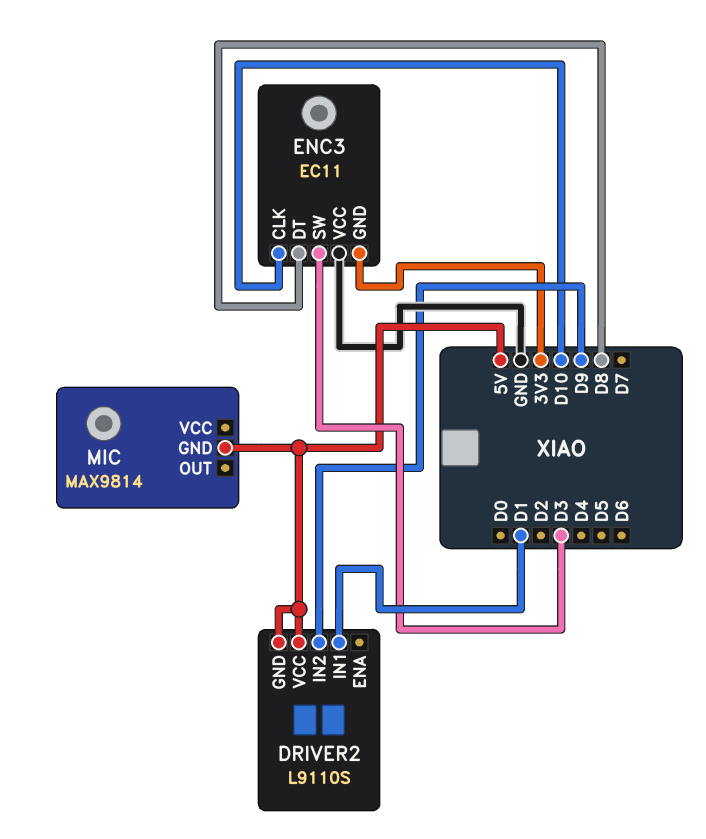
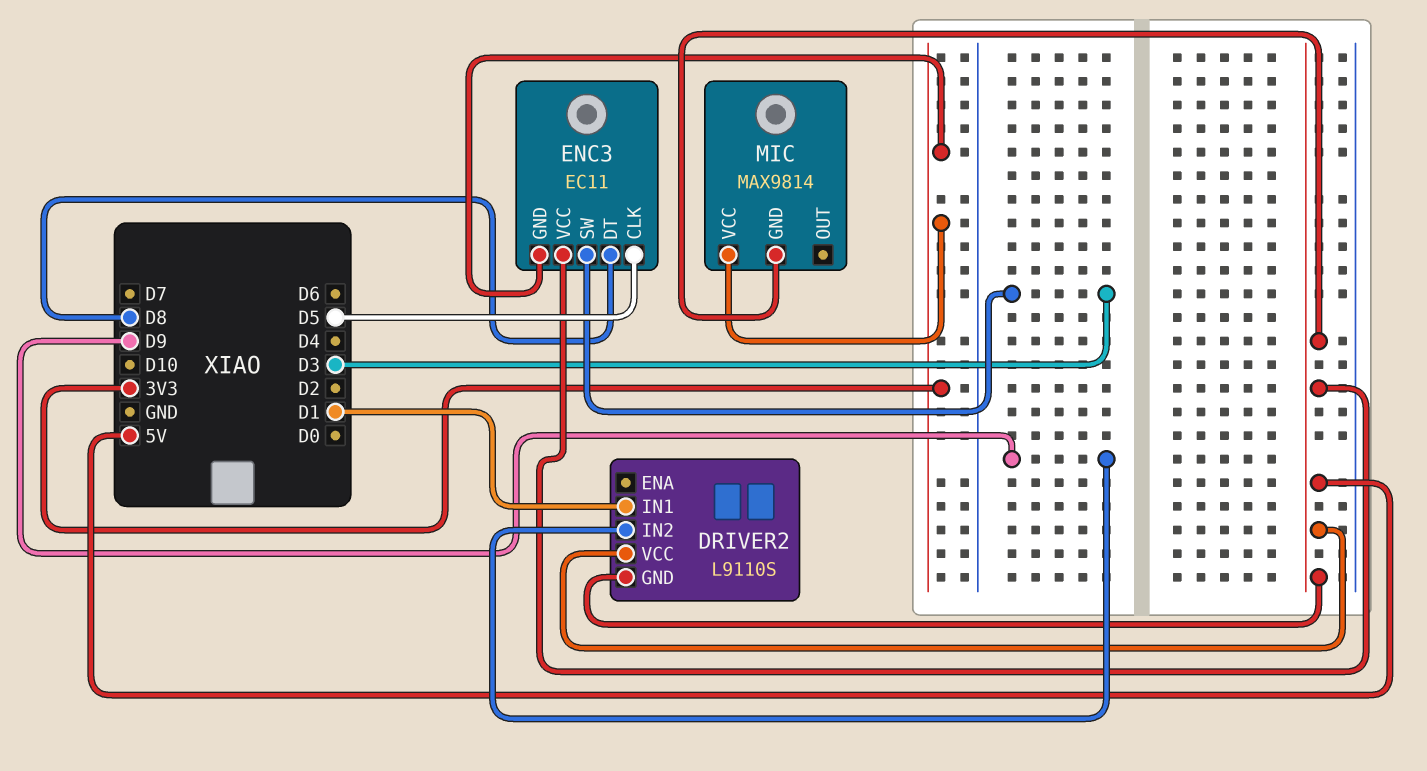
ENC3 pin CLK: D10 -> D5
ENC3 pin VCC: GND -> 5V
MIC pin VCC: none -> 3V3

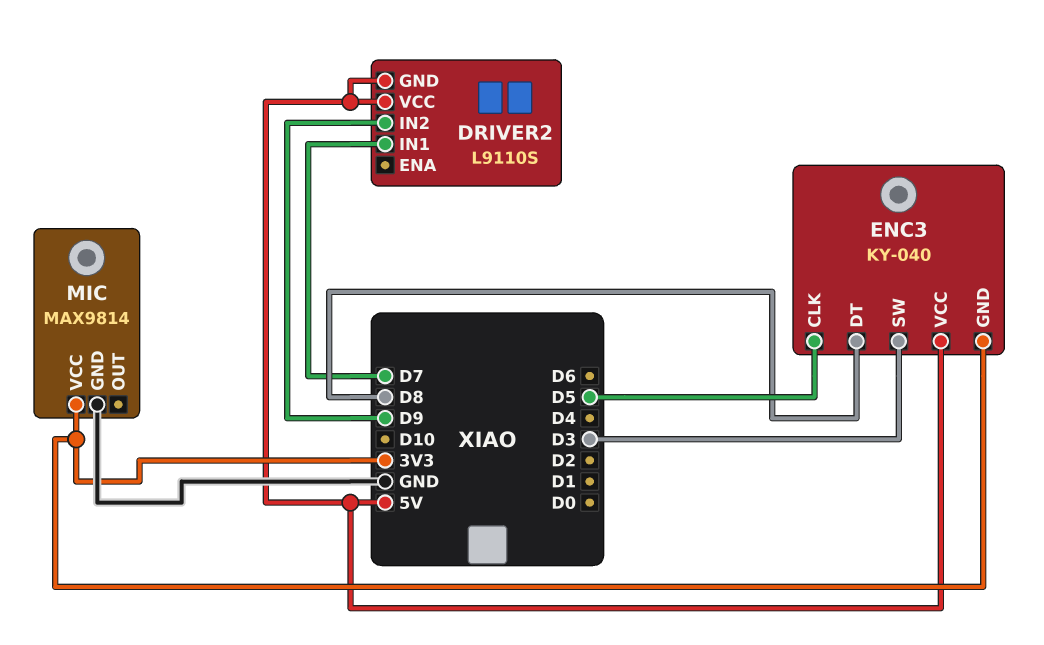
DRIVER2 pin IN1: D1 -> D7
ENC3: EC11 -> KY-040
MIC pin GND: 5V -> GND

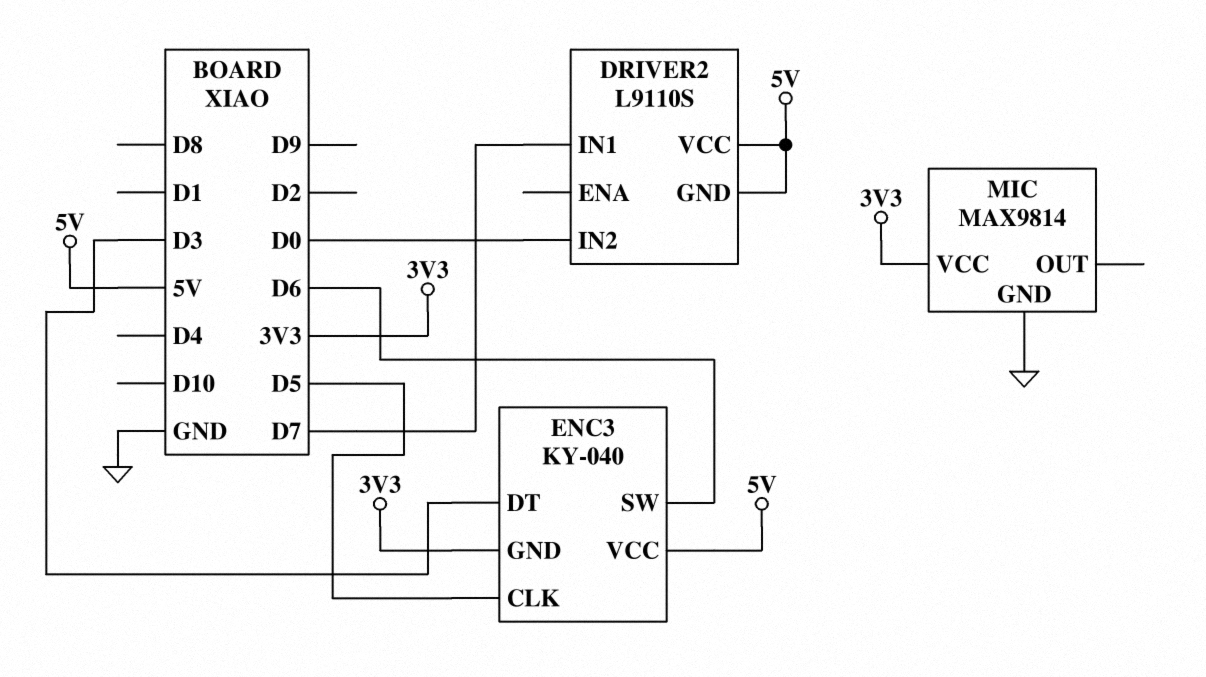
DRIVER2 pin IN2: D9 -> D0
ENC3 pin DT: D8 -> D3
ENC3 pin SW: D3 -> D6

